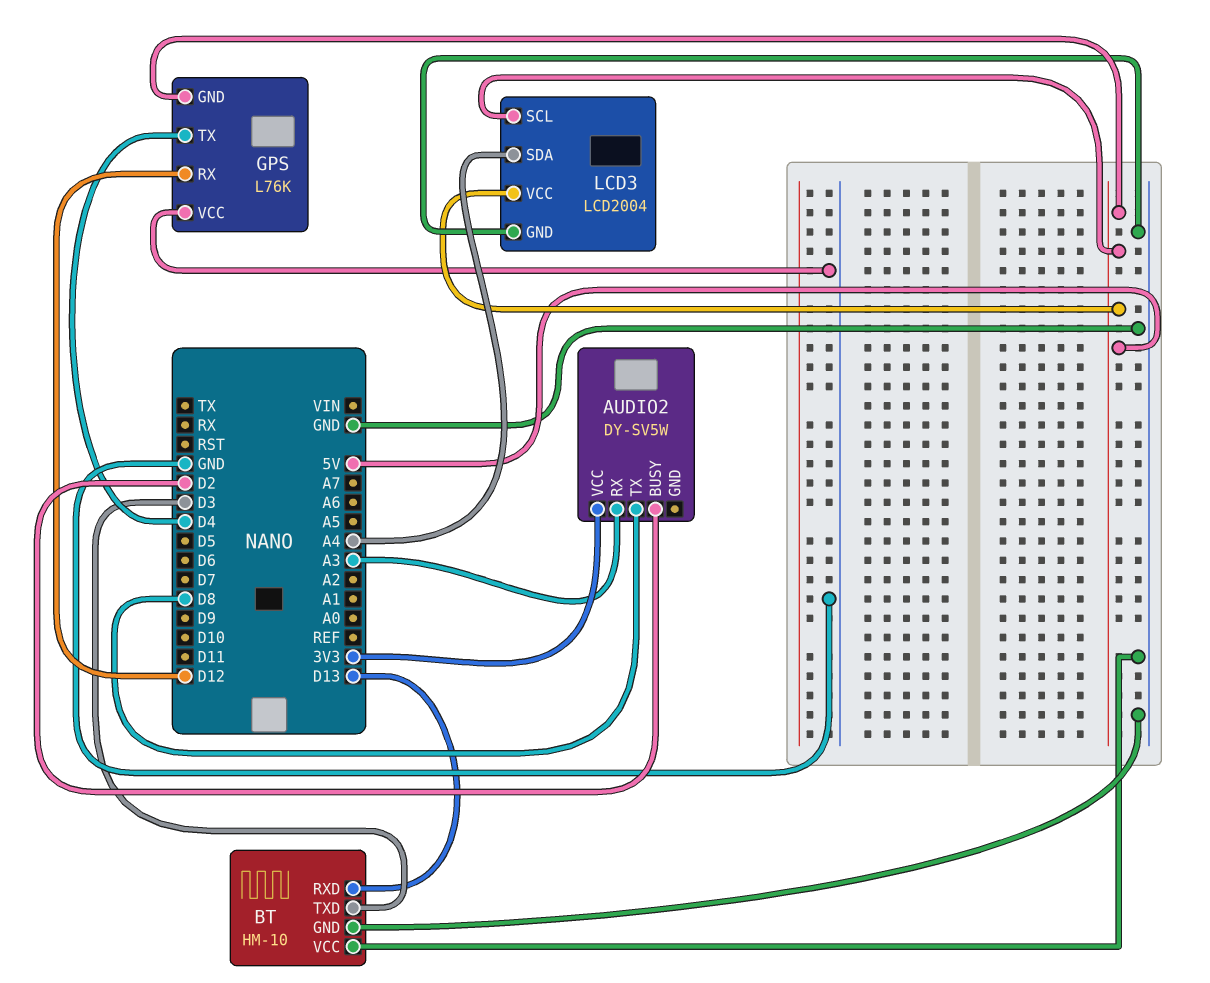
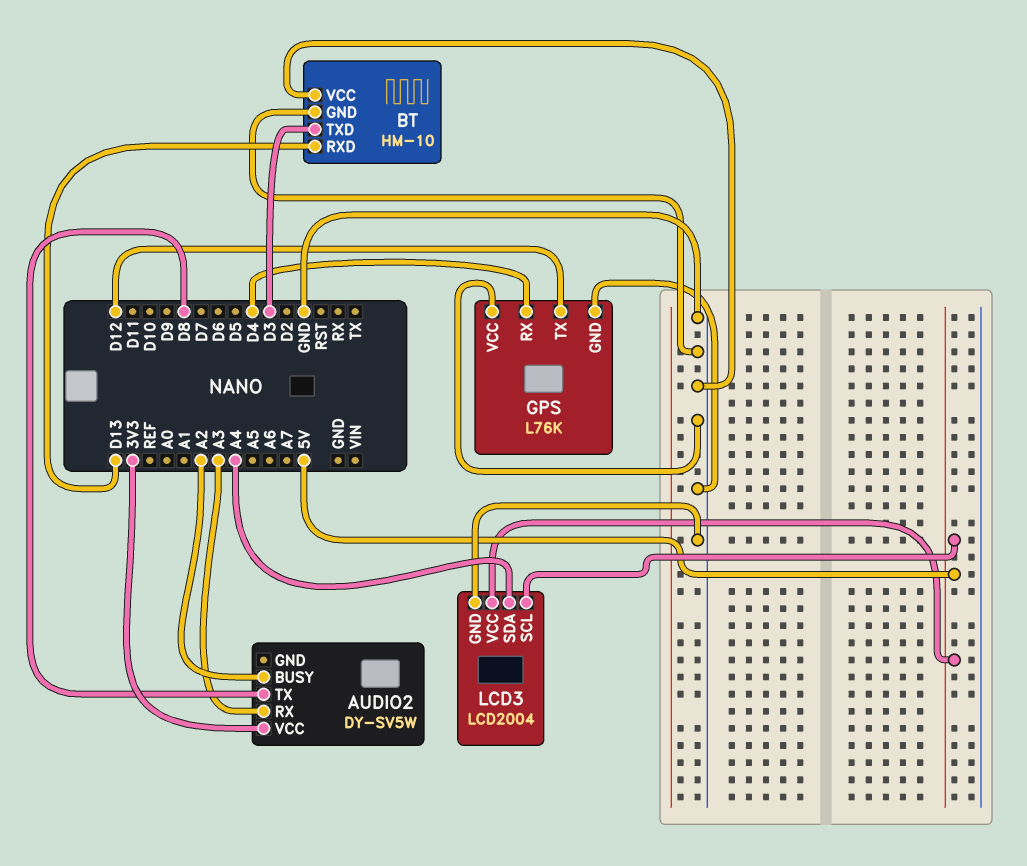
AUDIO2 pin BUSY: D2 -> A2
GPS pin GND: 5V -> GND
GPS pin RX: D12 -> D4
GPS pin TX: D4 -> D12

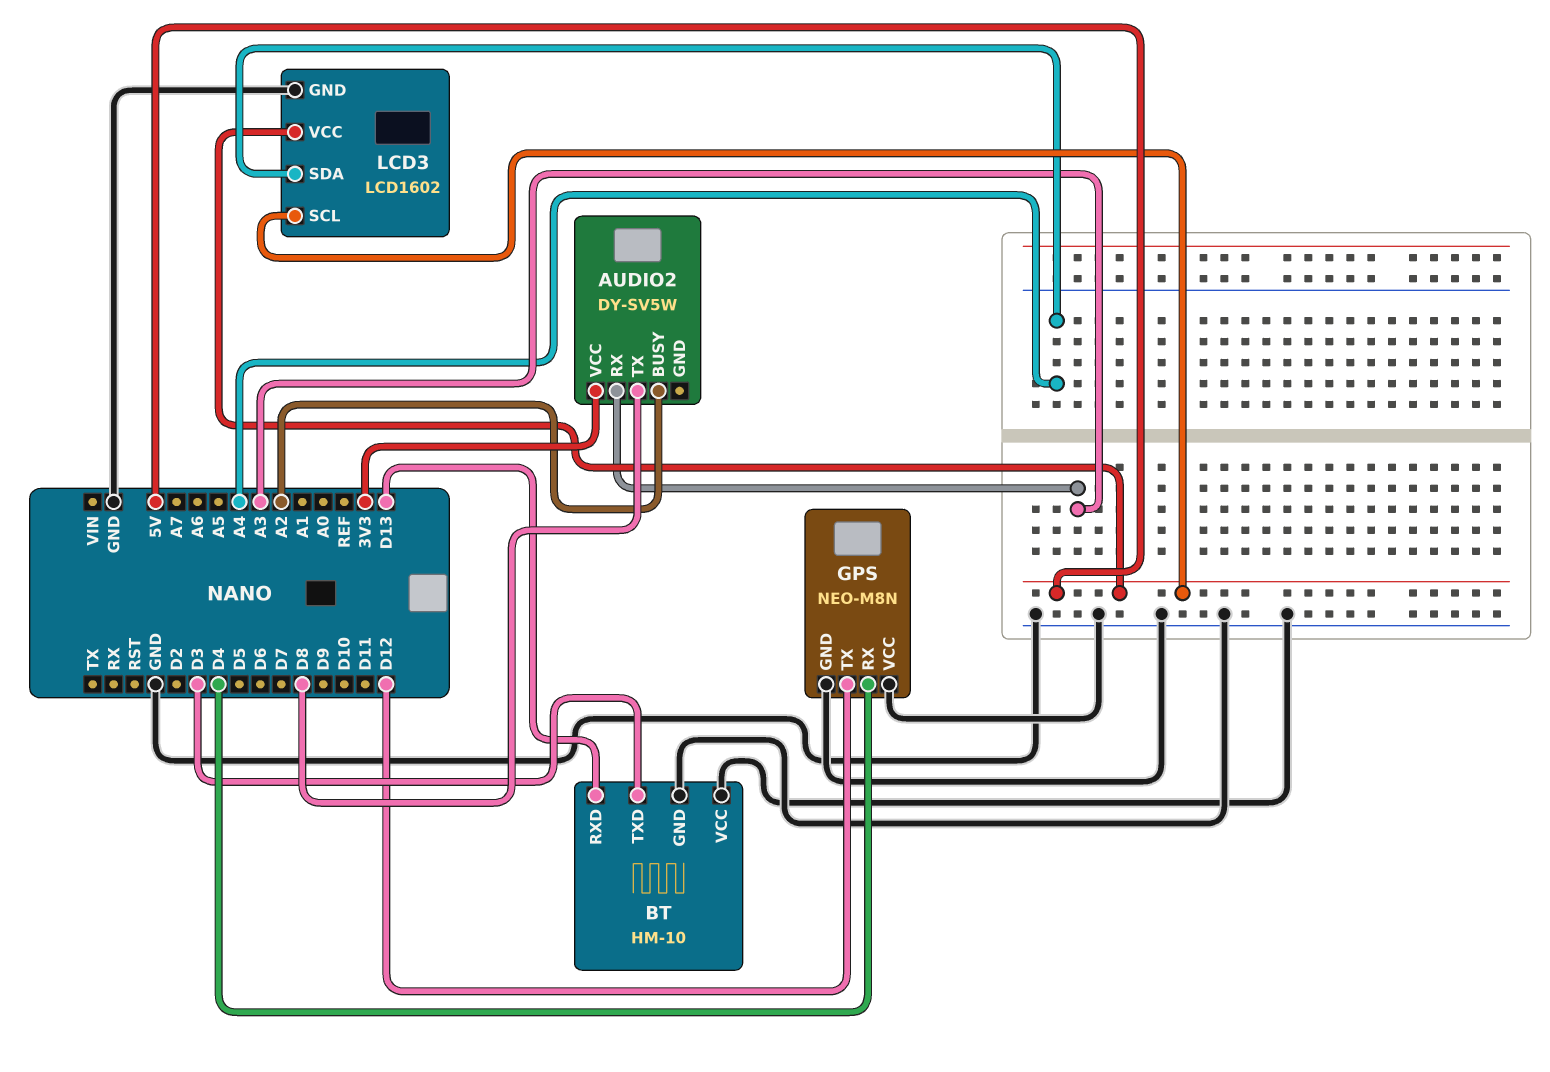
GPS: L76K -> NEO-M8N
LCD3: LCD2004 -> LCD1602

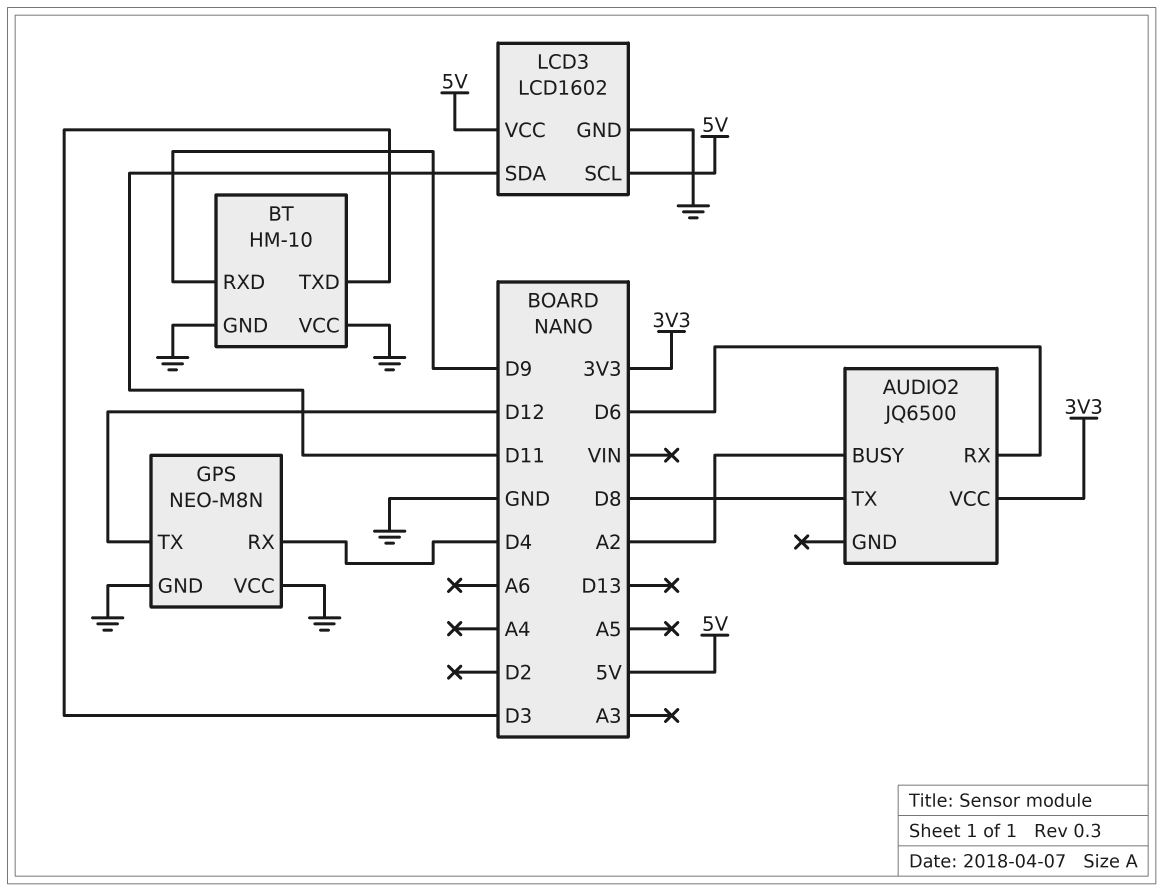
AUDIO2: DY-SV5W -> JQ6500
AUDIO2 pin RX: A3 -> D6
BT pin RXD: D13 -> D9
LCD3 pin SDA: A4 -> D11

